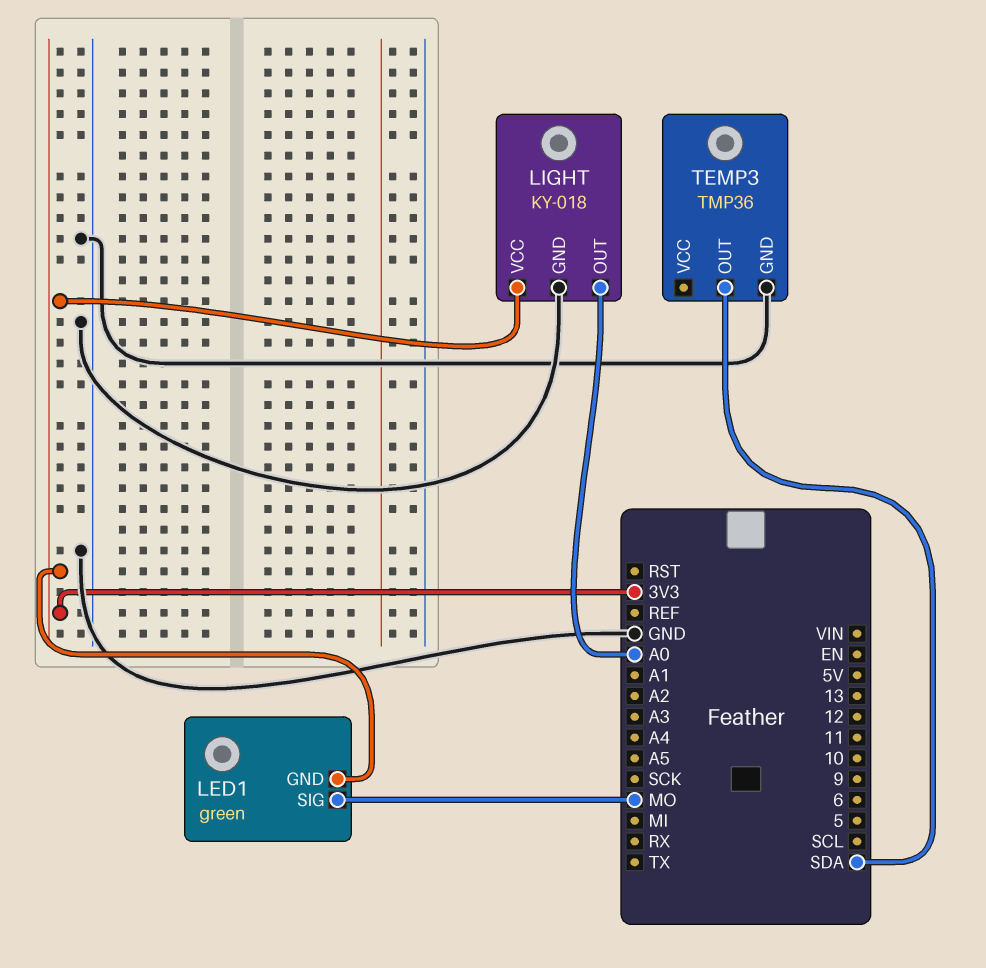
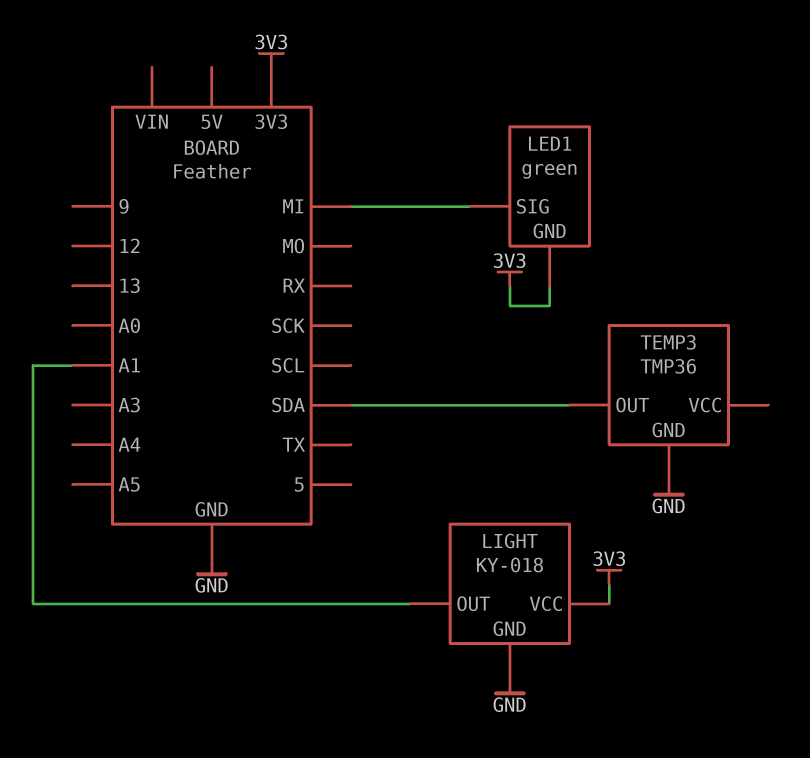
LED1 pin SIG: MO -> MI
LIGHT pin OUT: A0 -> A1

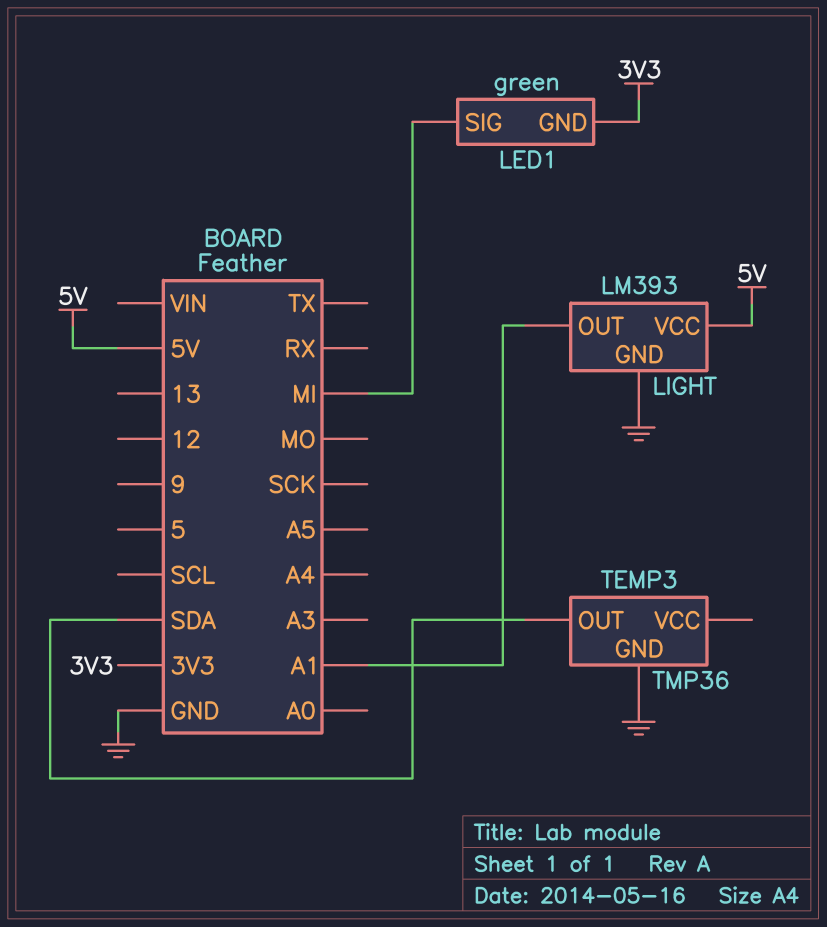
LIGHT: KY-018 -> LM393
LIGHT pin VCC: 3V3 -> 5V

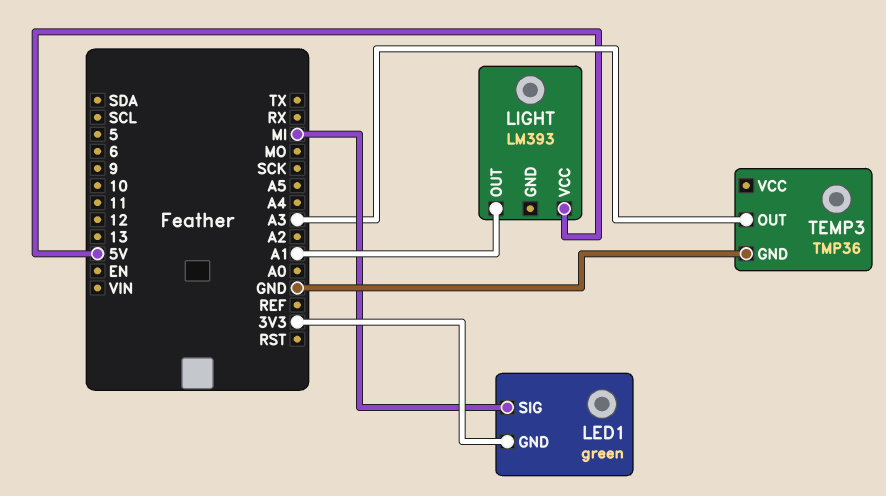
LIGHT pin GND: GND -> none
TEMP3 pin OUT: SDA -> A3

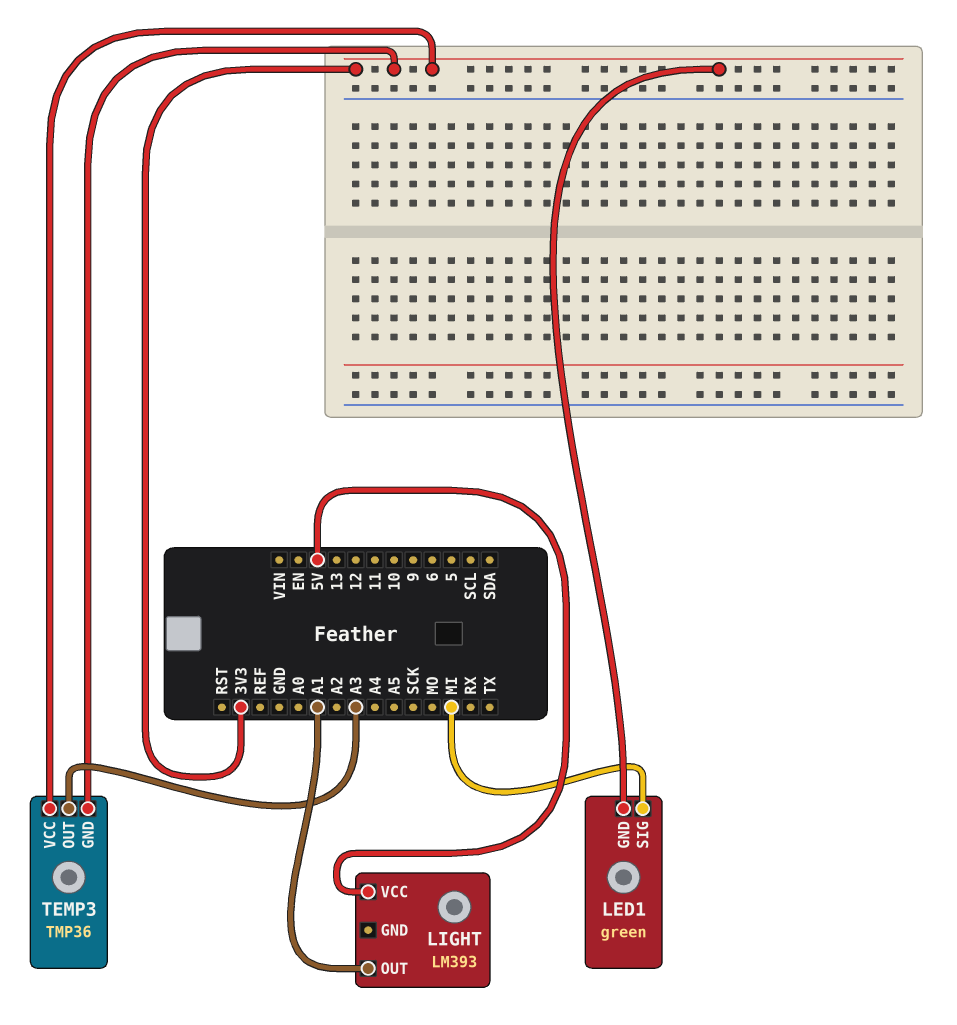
TEMP3 pin GND: GND -> 3V3
TEMP3 pin VCC: none -> 3V3

